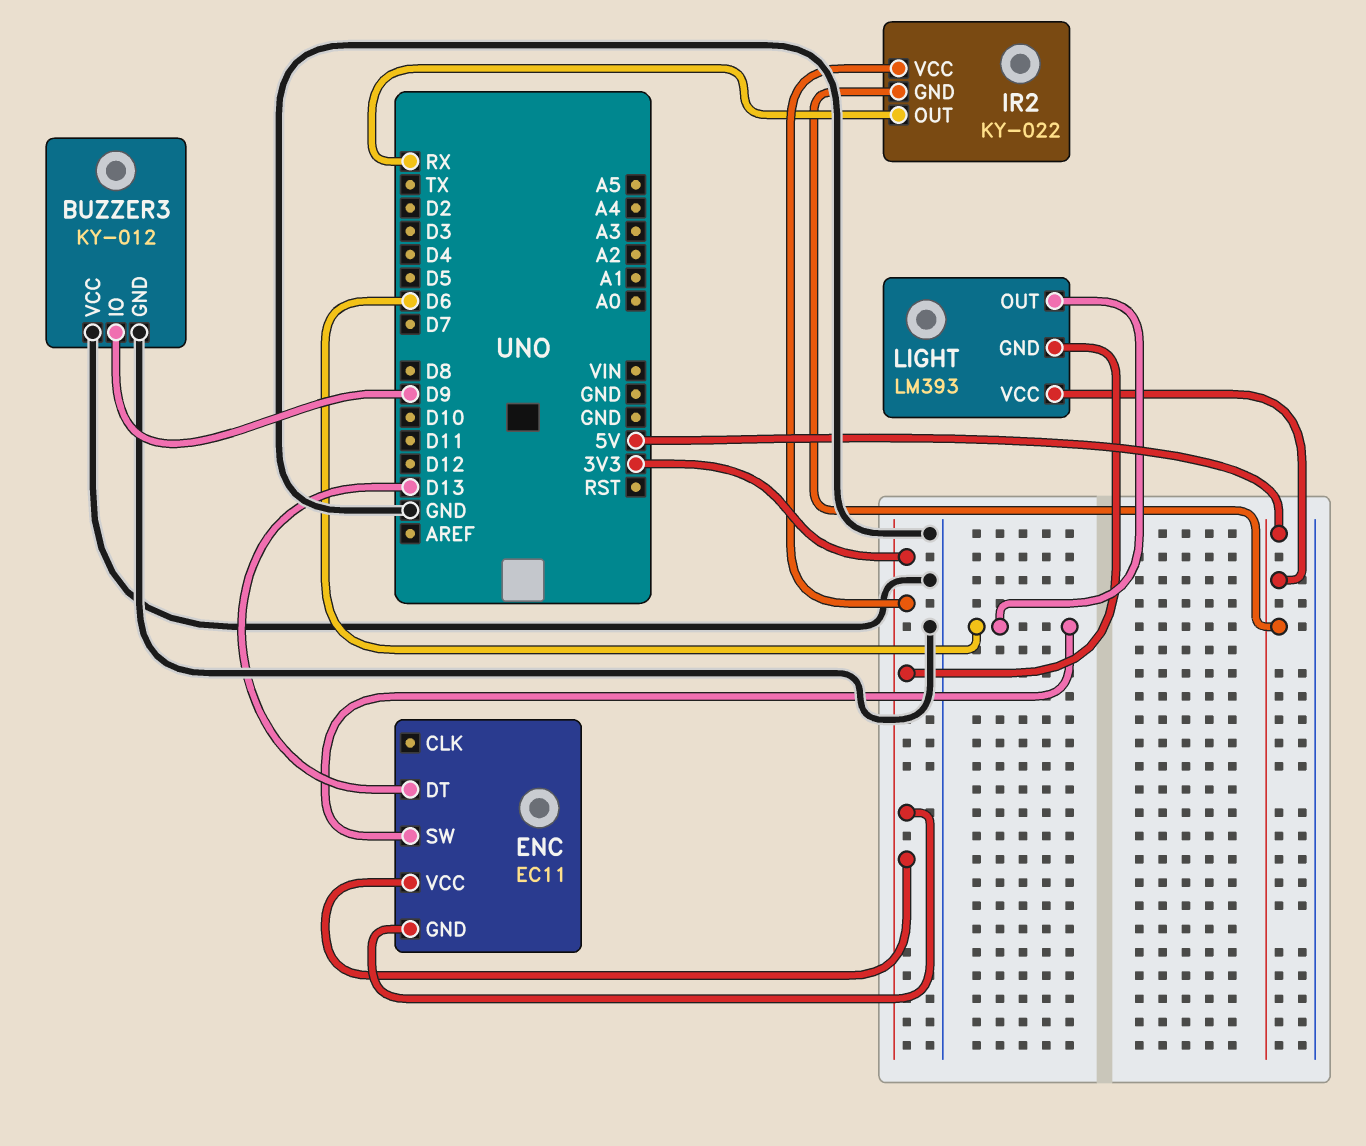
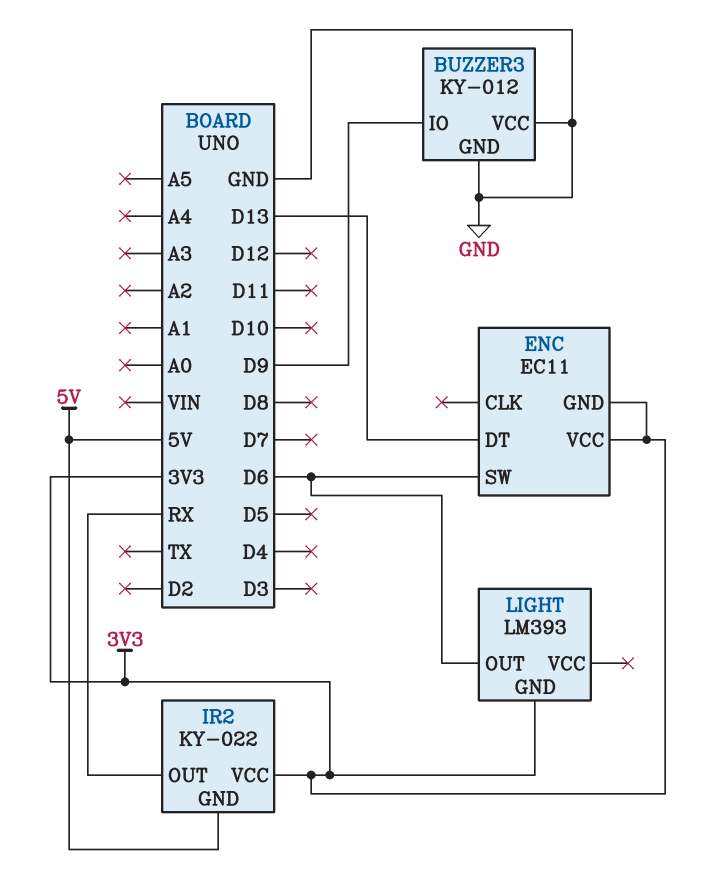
LIGHT pin VCC: 5V -> none

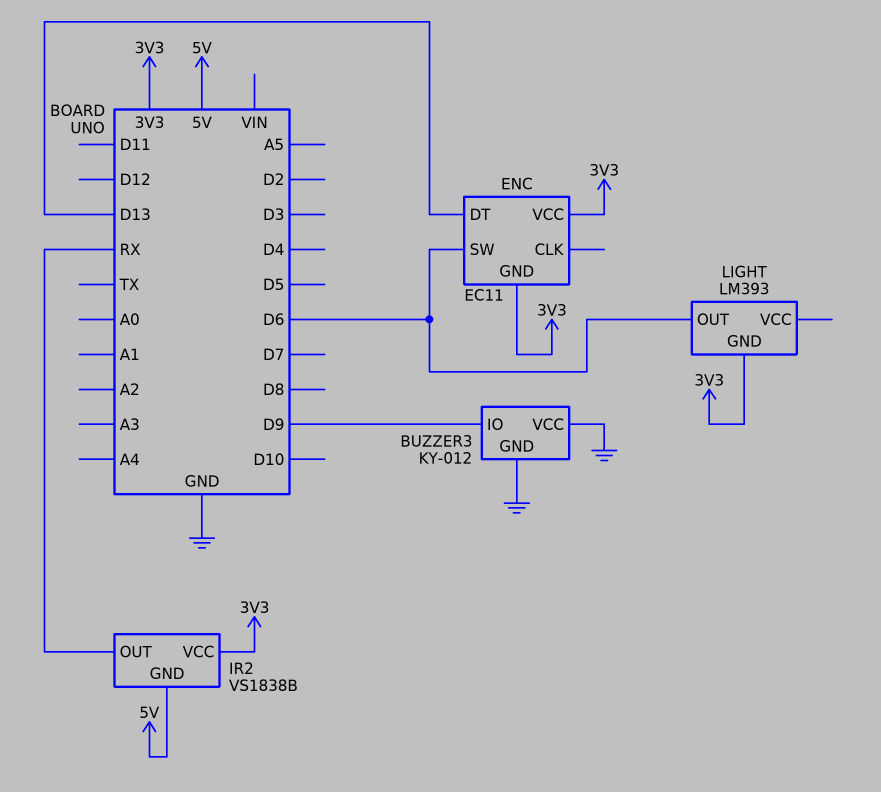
IR2: KY-022 -> VS1838B

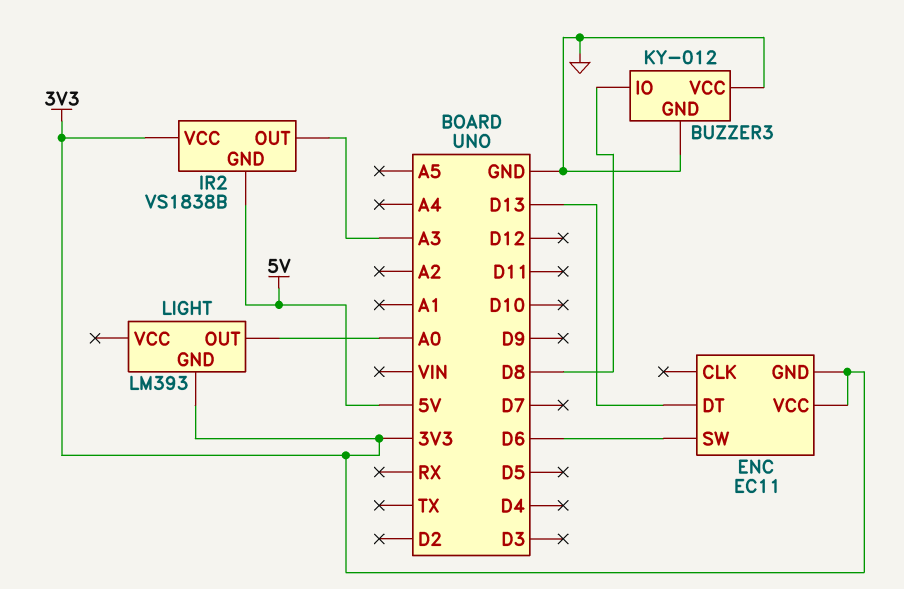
BUZZER3 pin IO: D9 -> D8
IR2 pin OUT: RX -> A3
LIGHT pin OUT: D6 -> A0

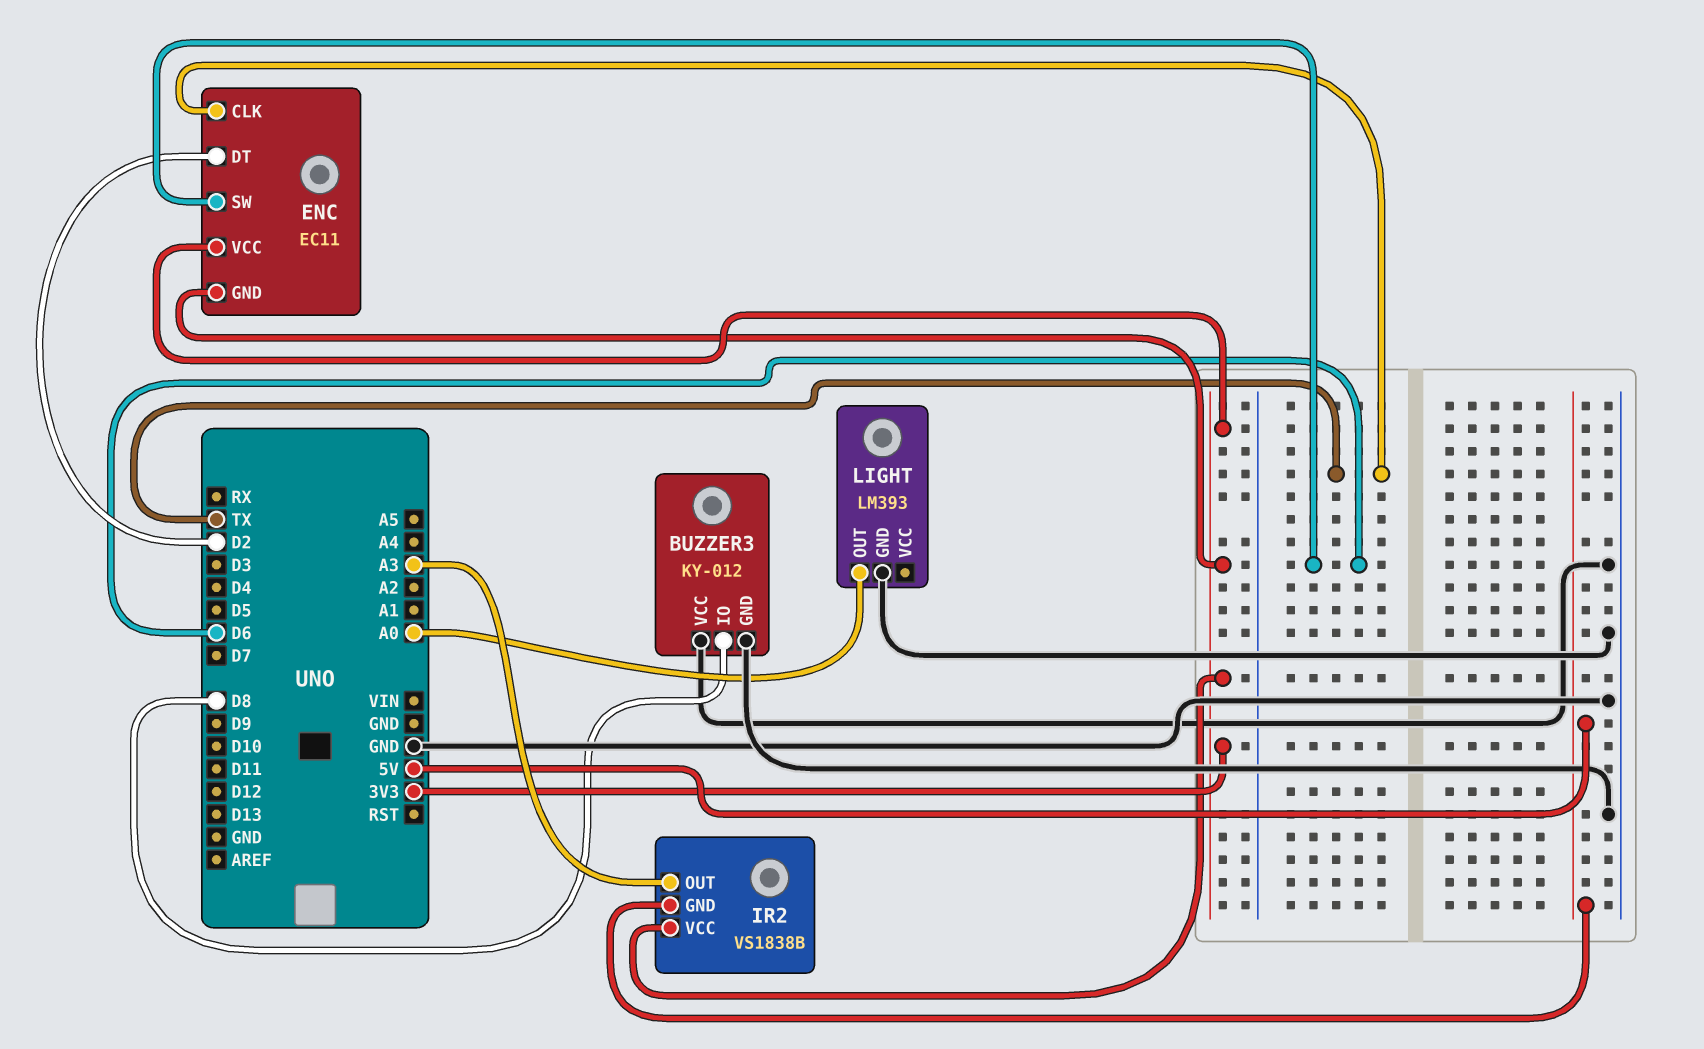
ENC pin CLK: none -> TX
ENC pin DT: D13 -> D2
LIGHT pin GND: 3V3 -> GND

